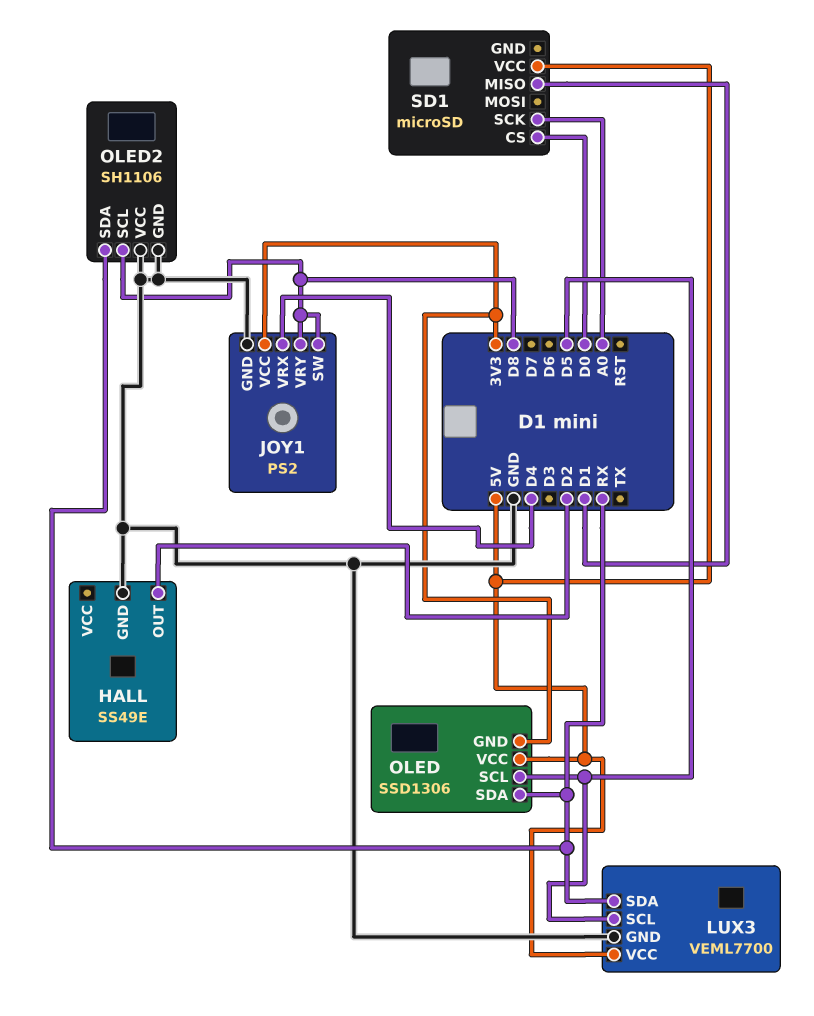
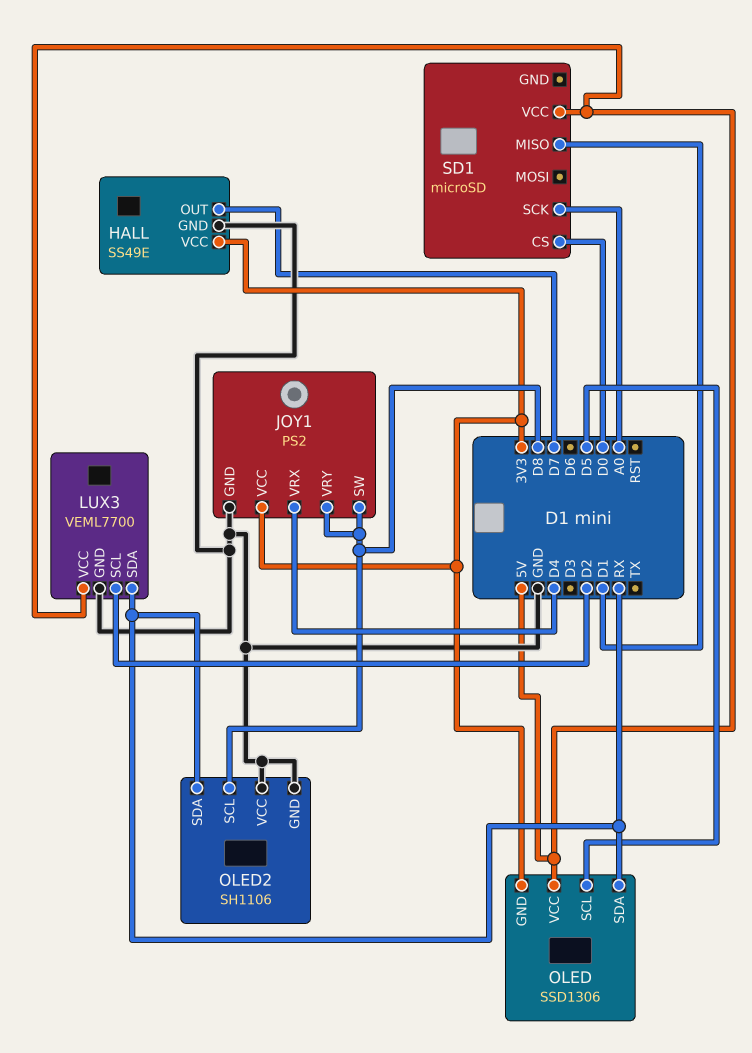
HALL pin OUT: D2 -> D7
HALL pin VCC: none -> 3V3
LUX3 pin SCL: D5 -> D2

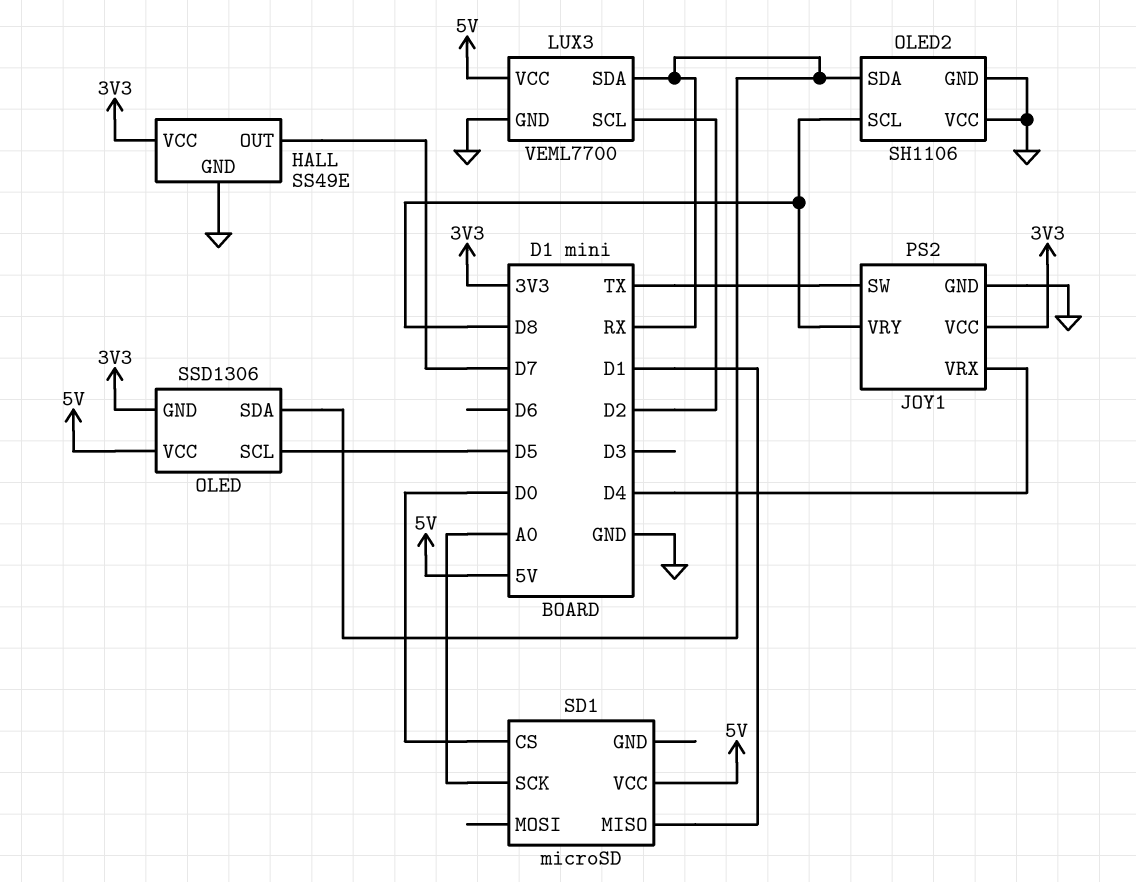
JOY1 pin SW: D8 -> TX

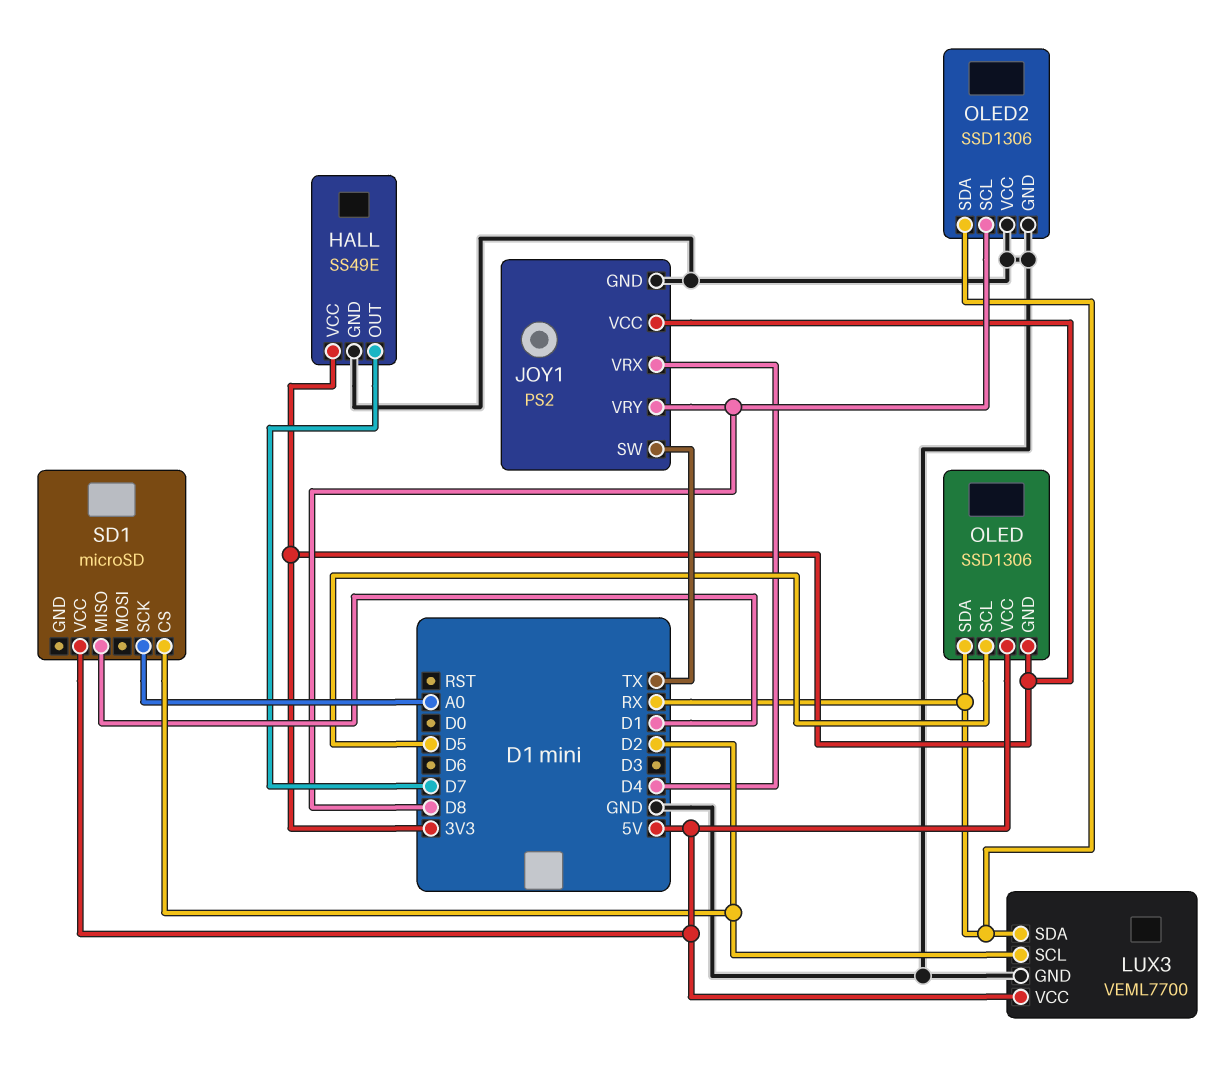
OLED2: SH1106 -> SSD1306
SD1 pin CS: D0 -> D2

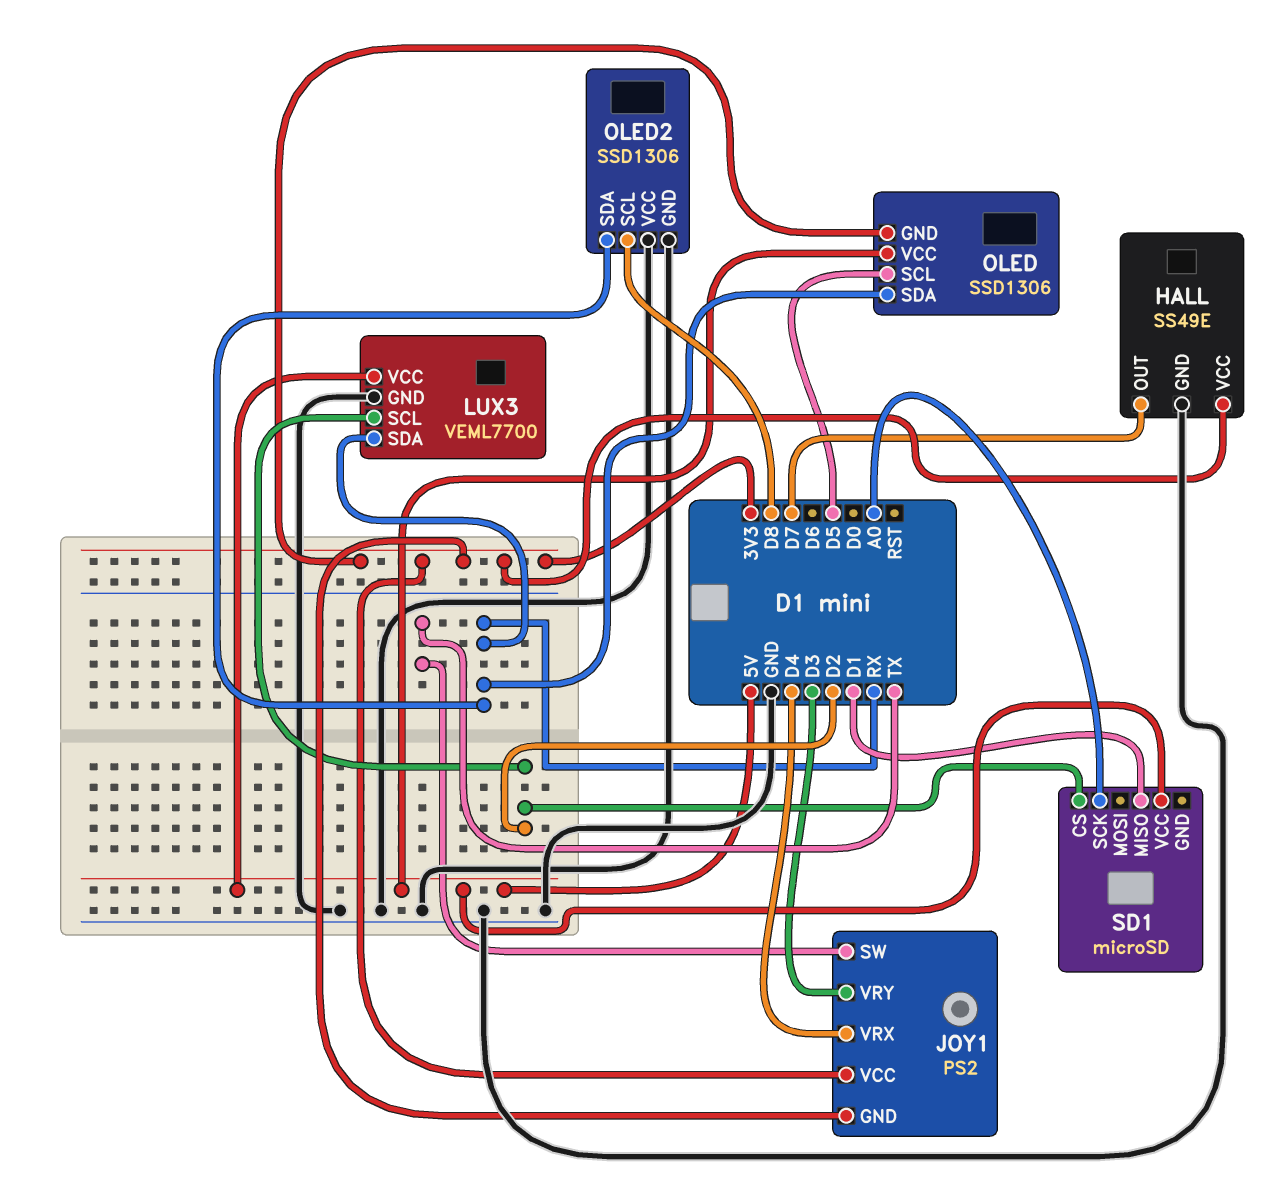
JOY1 pin GND: GND -> 3V3
JOY1 pin VRY: D8 -> D3

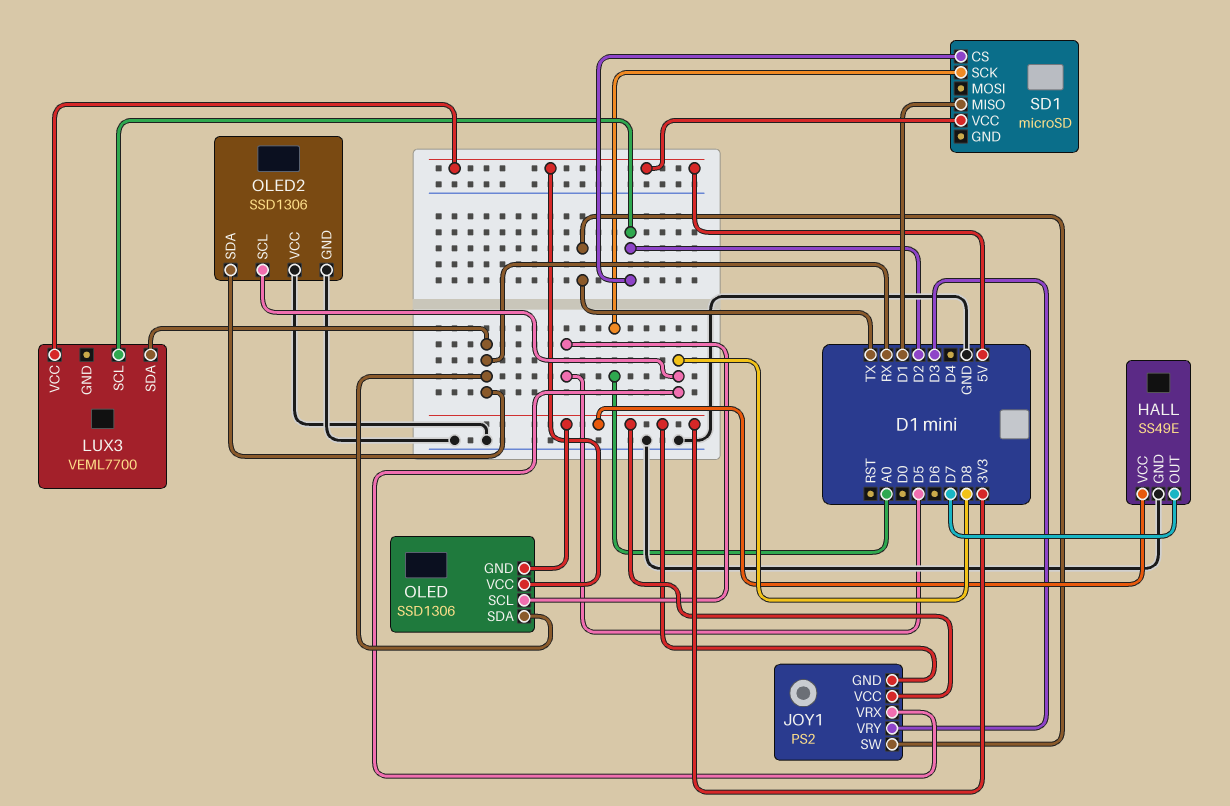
JOY1 pin VRX: D4 -> D8
LUX3 pin GND: GND -> none

